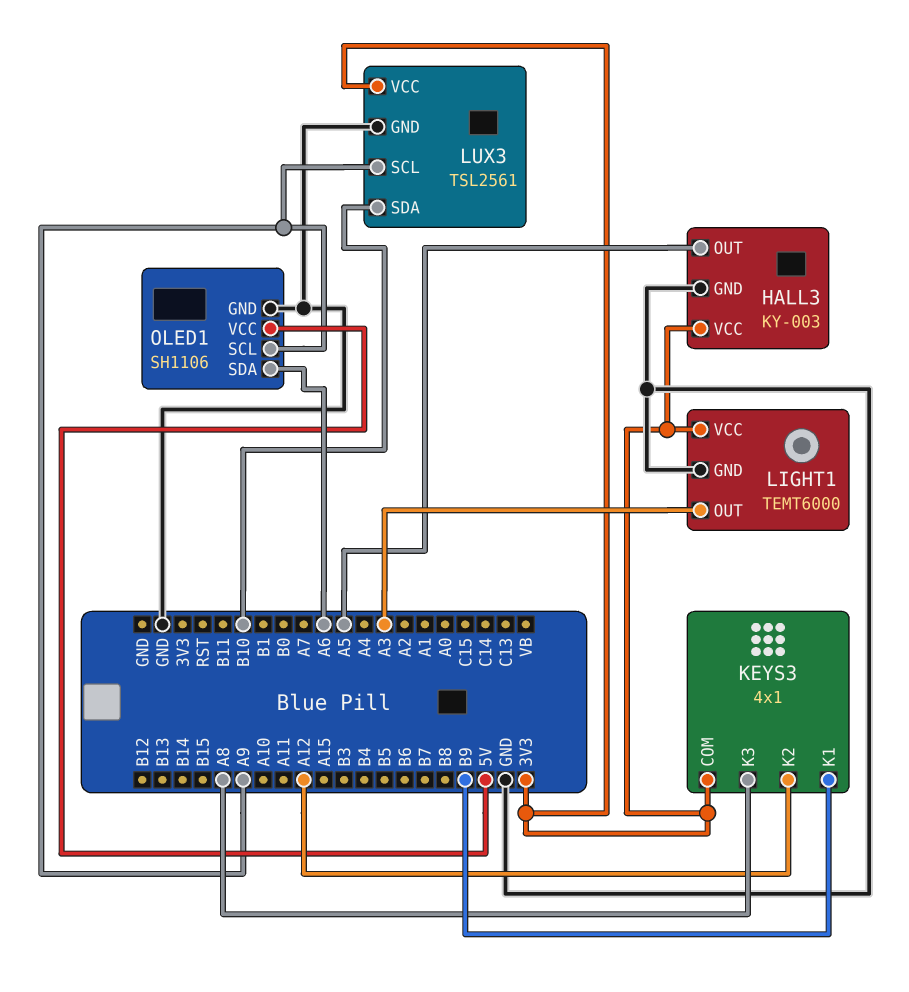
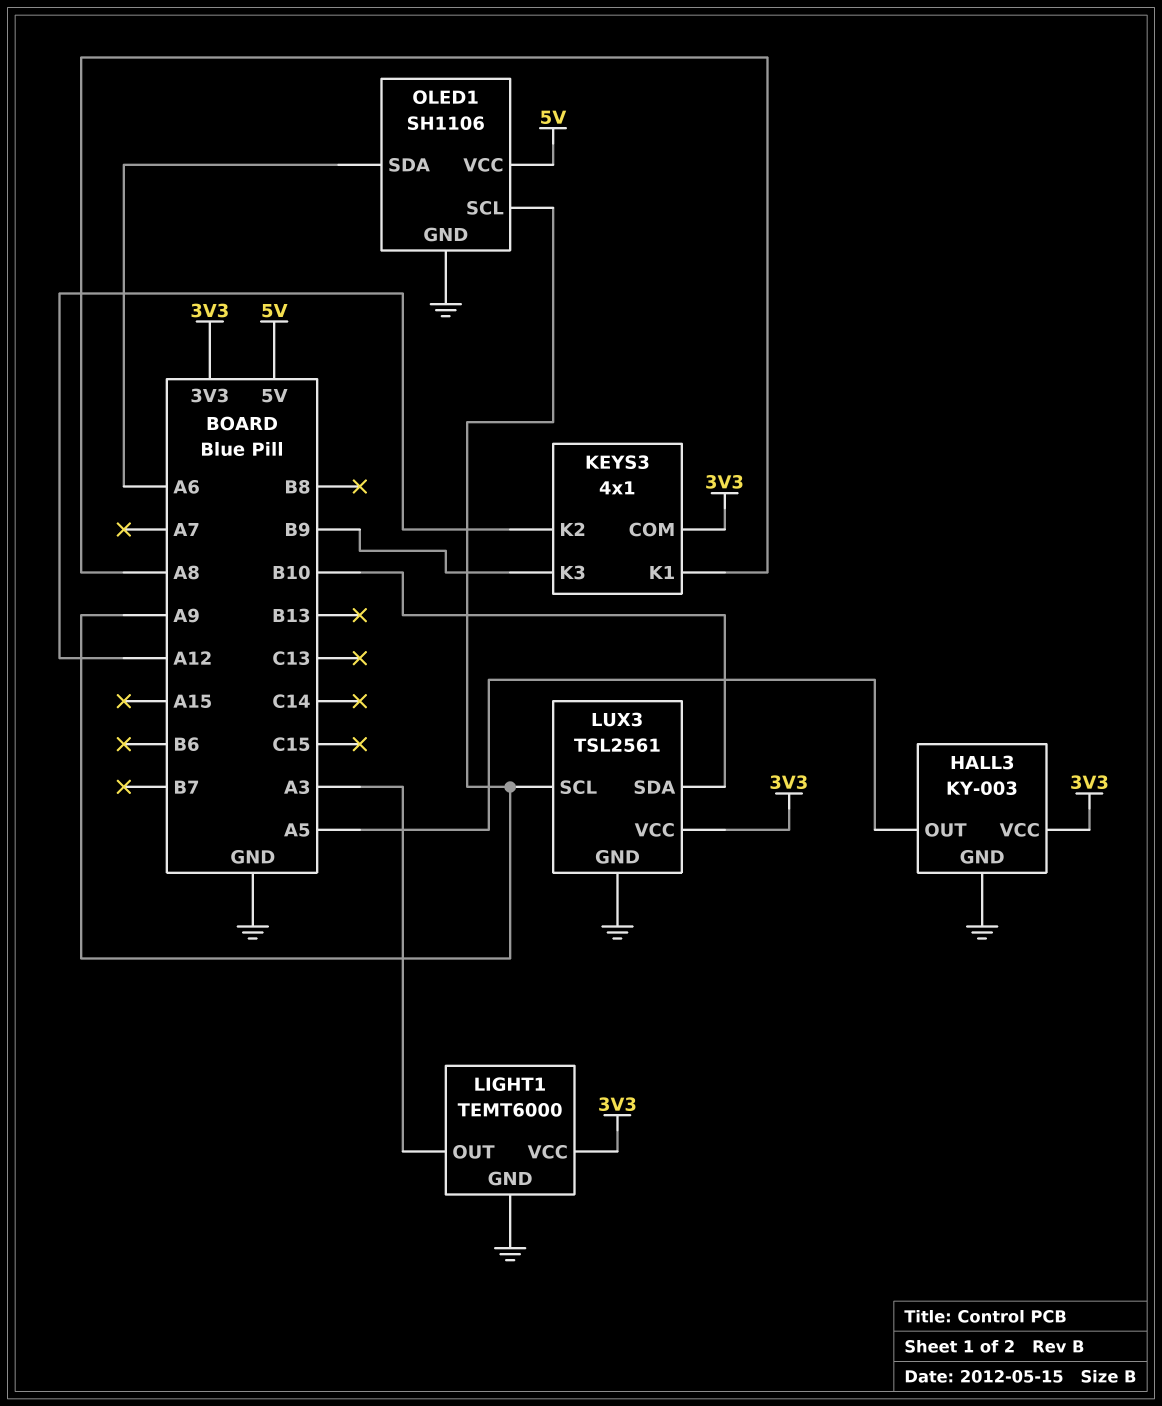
KEYS3 pin K1: B9 -> A8
KEYS3 pin K3: A8 -> B9

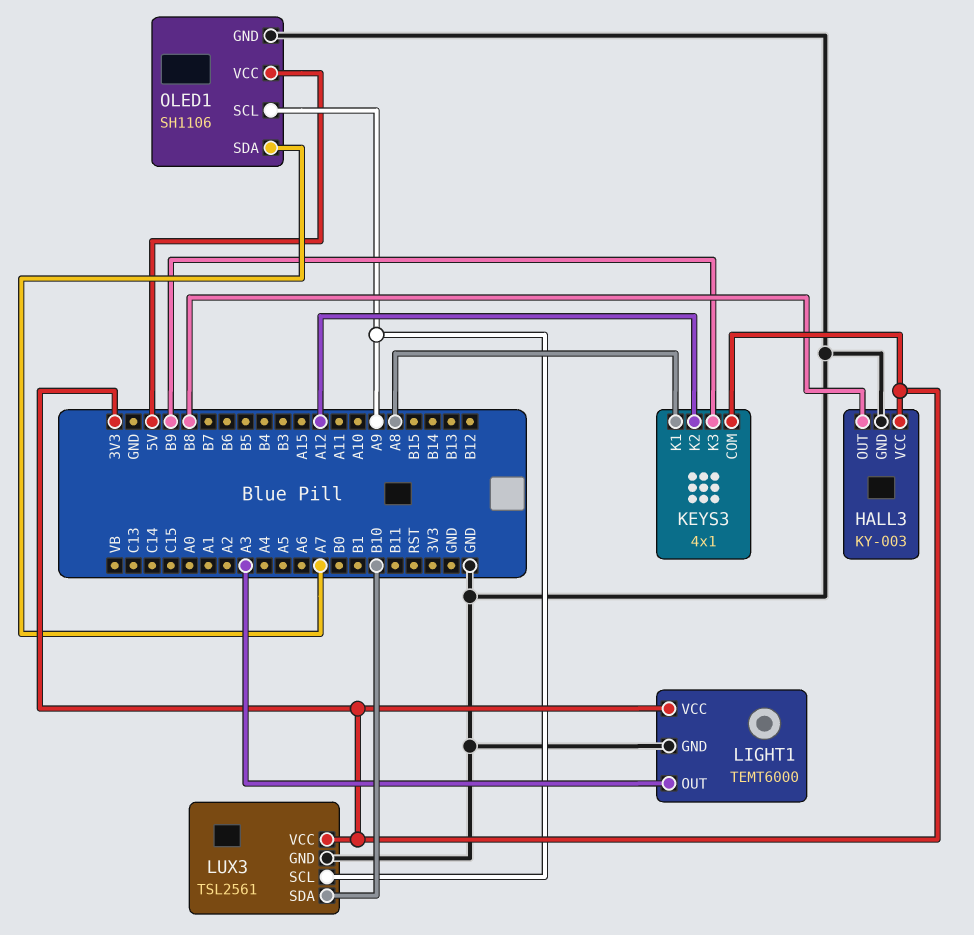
HALL3 pin OUT: A5 -> B8
OLED1 pin SDA: A6 -> A7

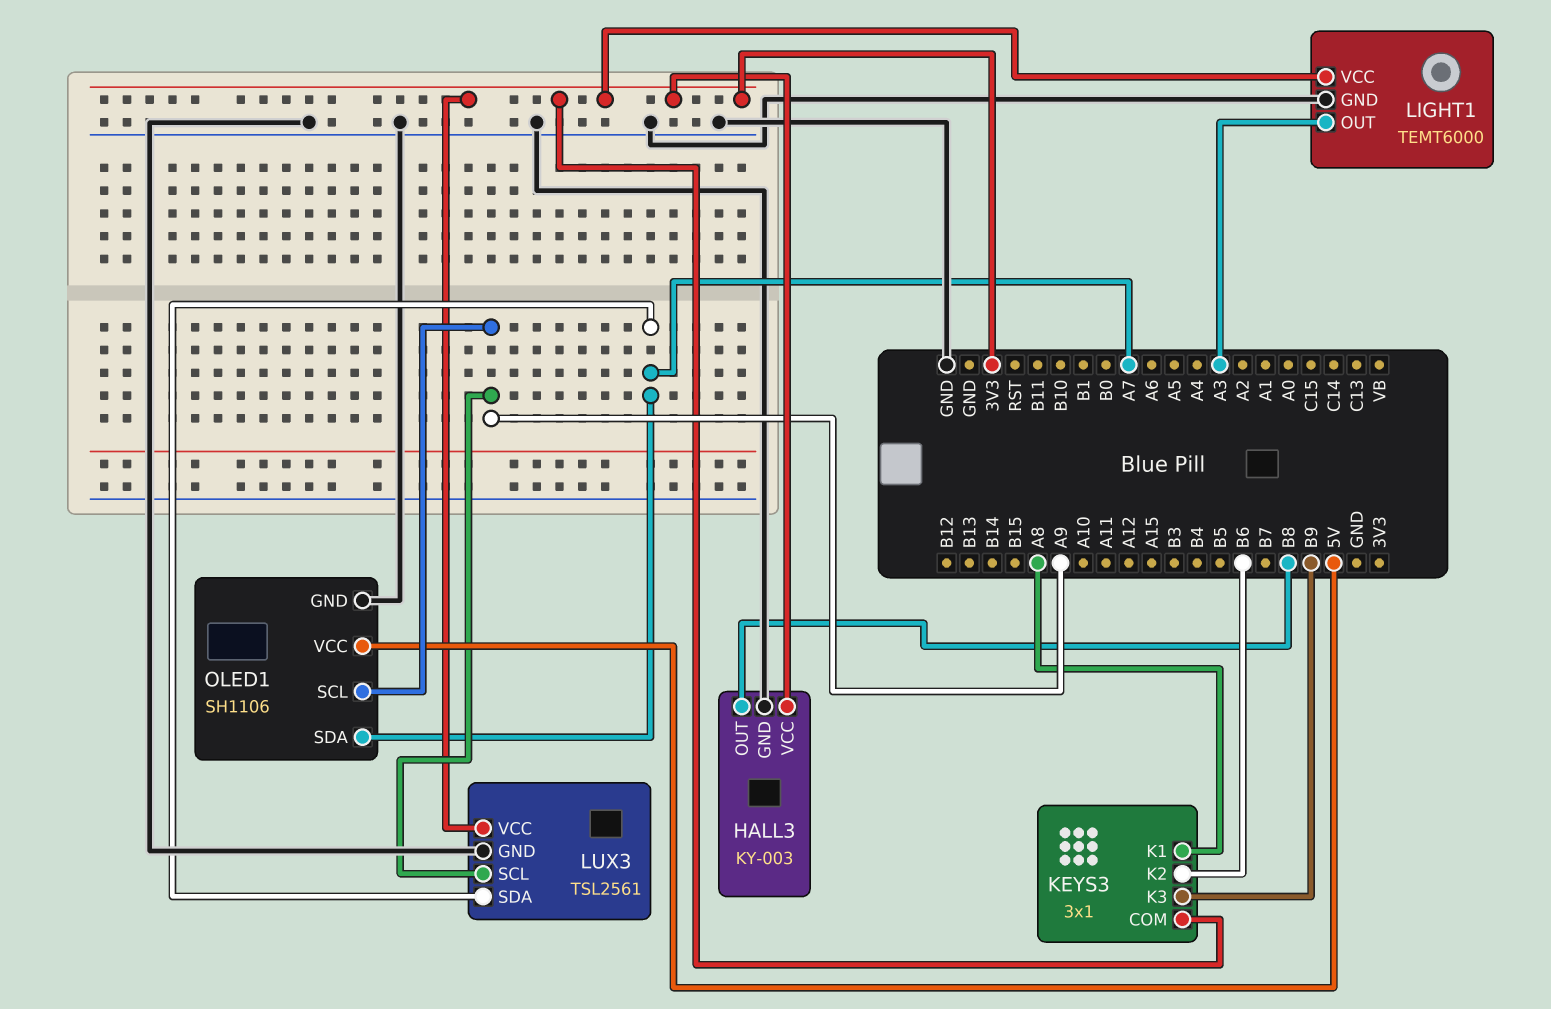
KEYS3: 4x1 -> 3x1
KEYS3 pin K2: A12 -> B6
LUX3 pin SDA: B10 -> A7

